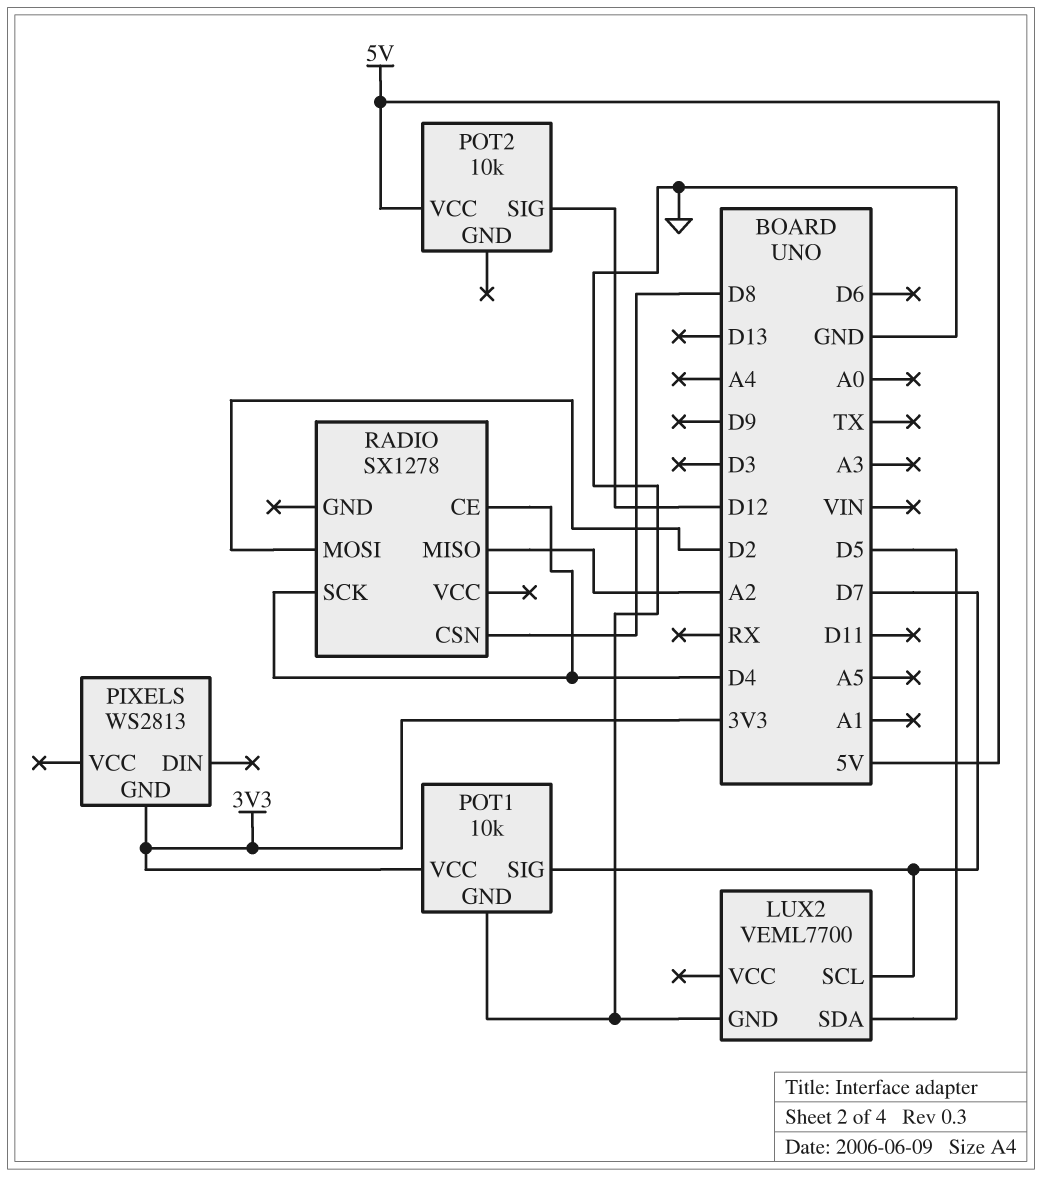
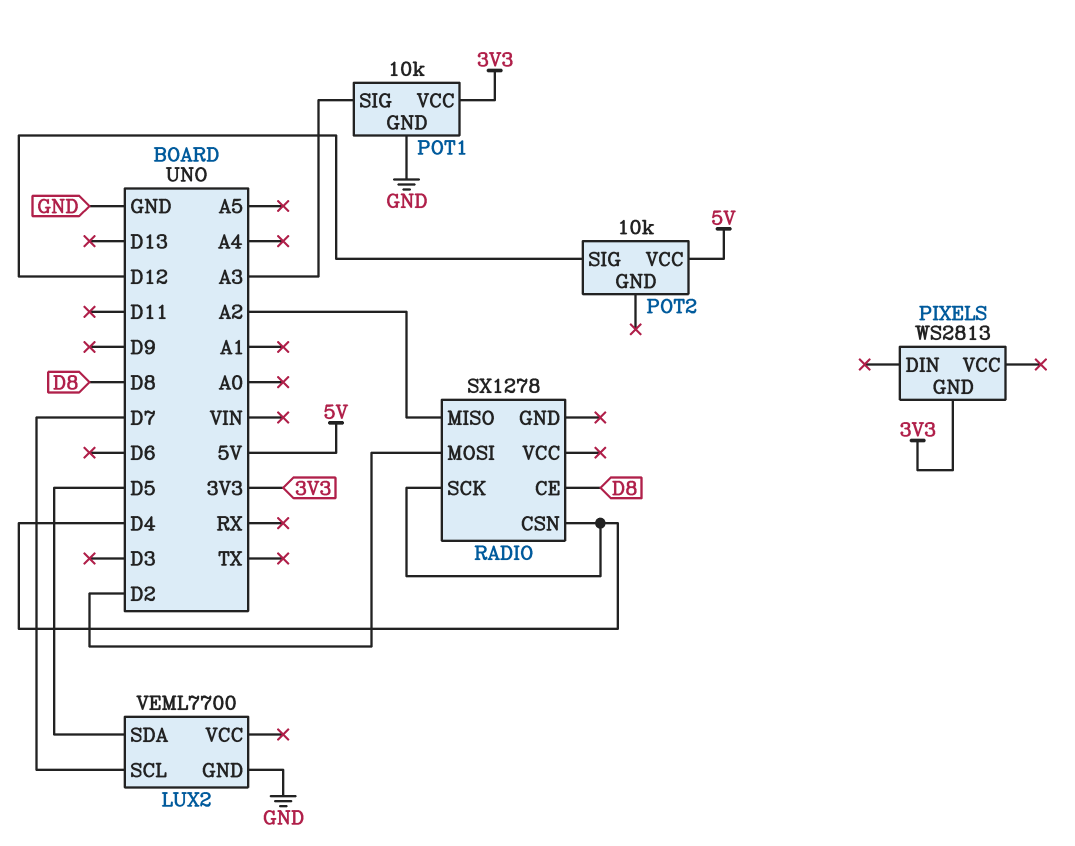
POT1 pin SIG: D7 -> A3
RADIO pin CE: D4 -> D8
RADIO pin CSN: D8 -> D4

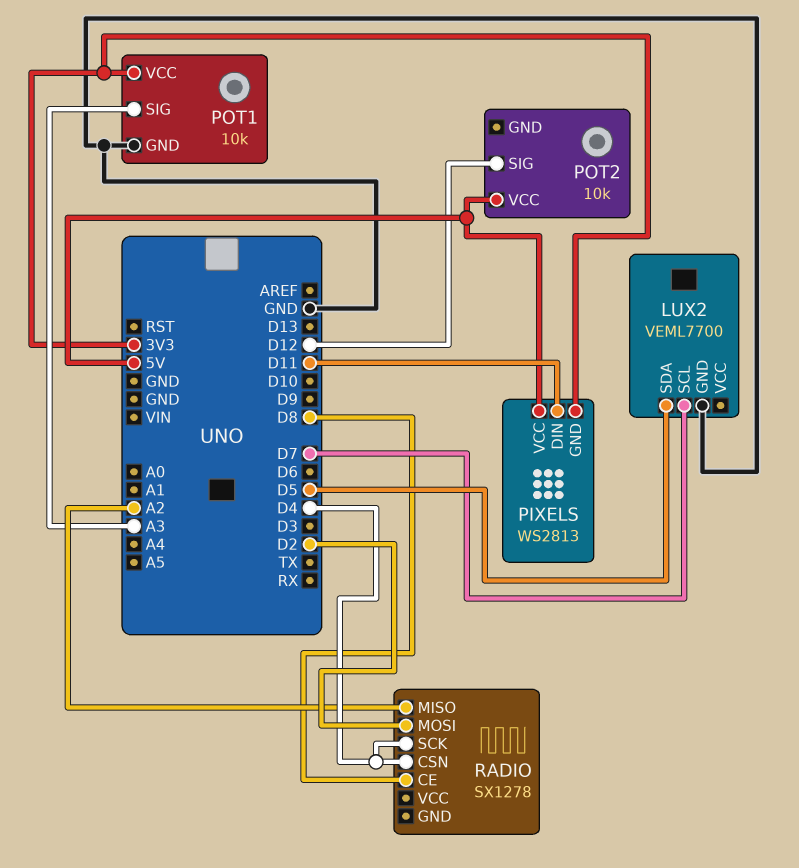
PIXELS pin DIN: none -> D11
PIXELS pin VCC: none -> 5V

